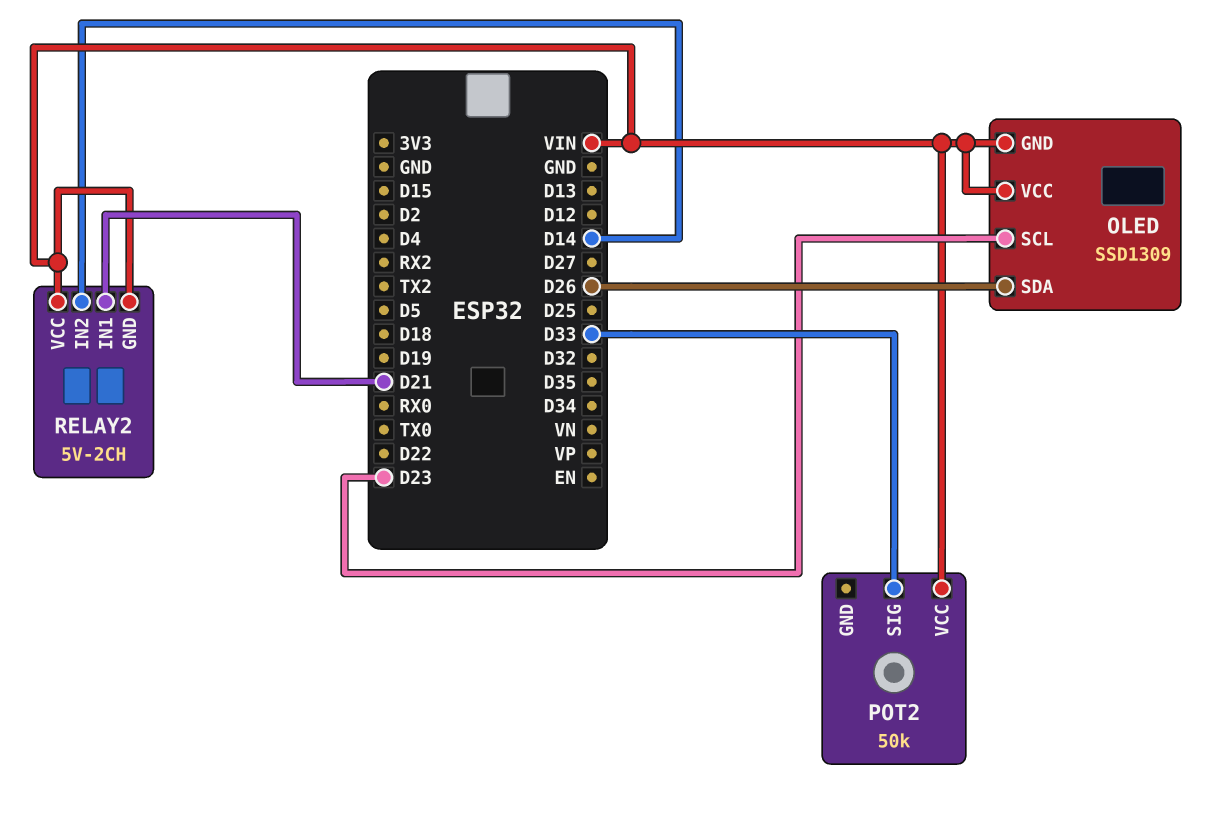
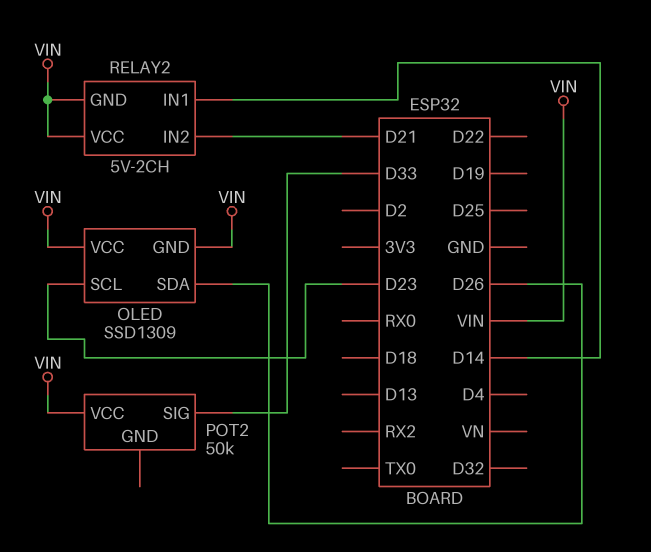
RELAY2 pin IN1: D21 -> D14
RELAY2 pin IN2: D14 -> D21

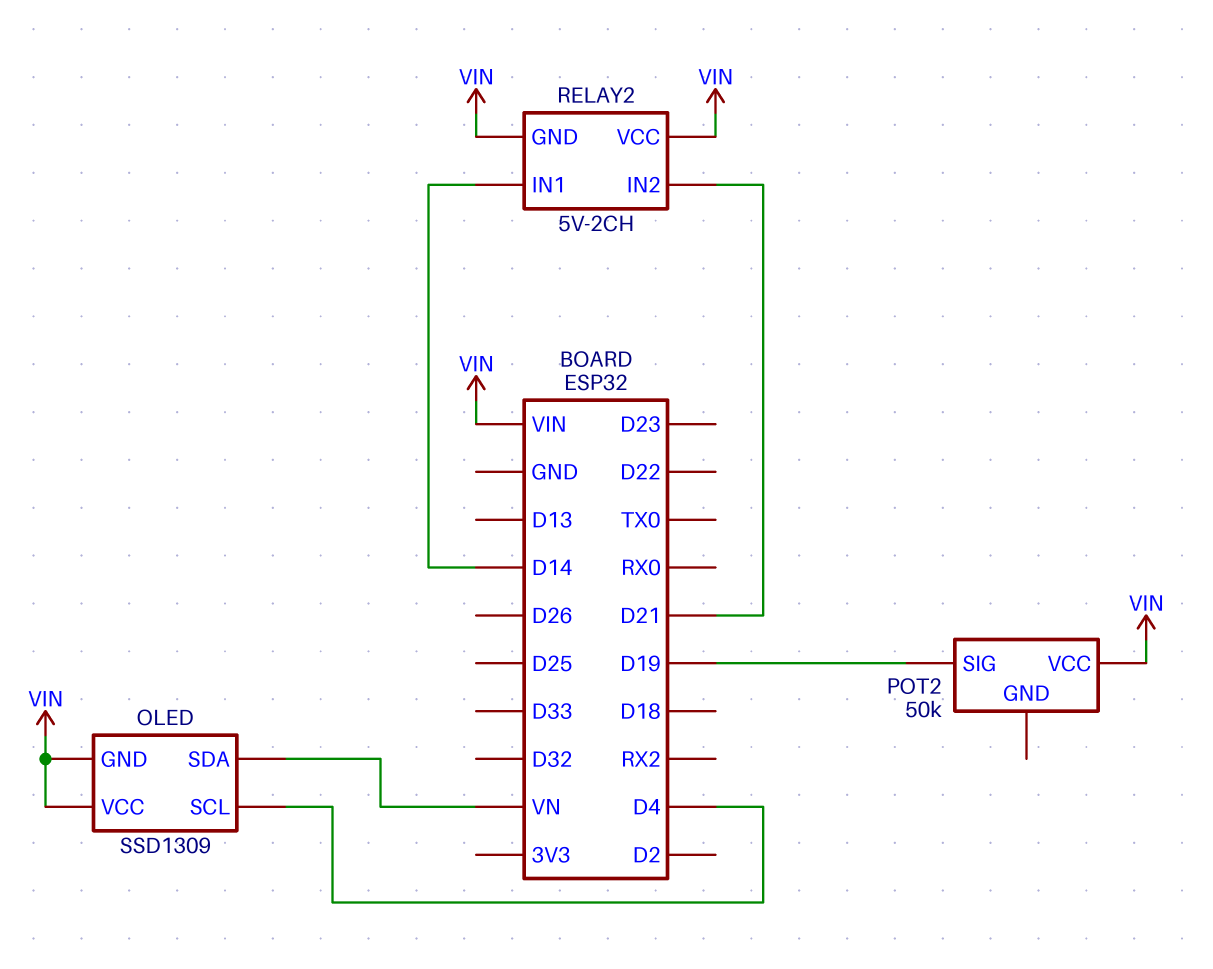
OLED pin SCL: D23 -> D4
OLED pin SDA: D26 -> VN
POT2 pin SIG: D33 -> D19

